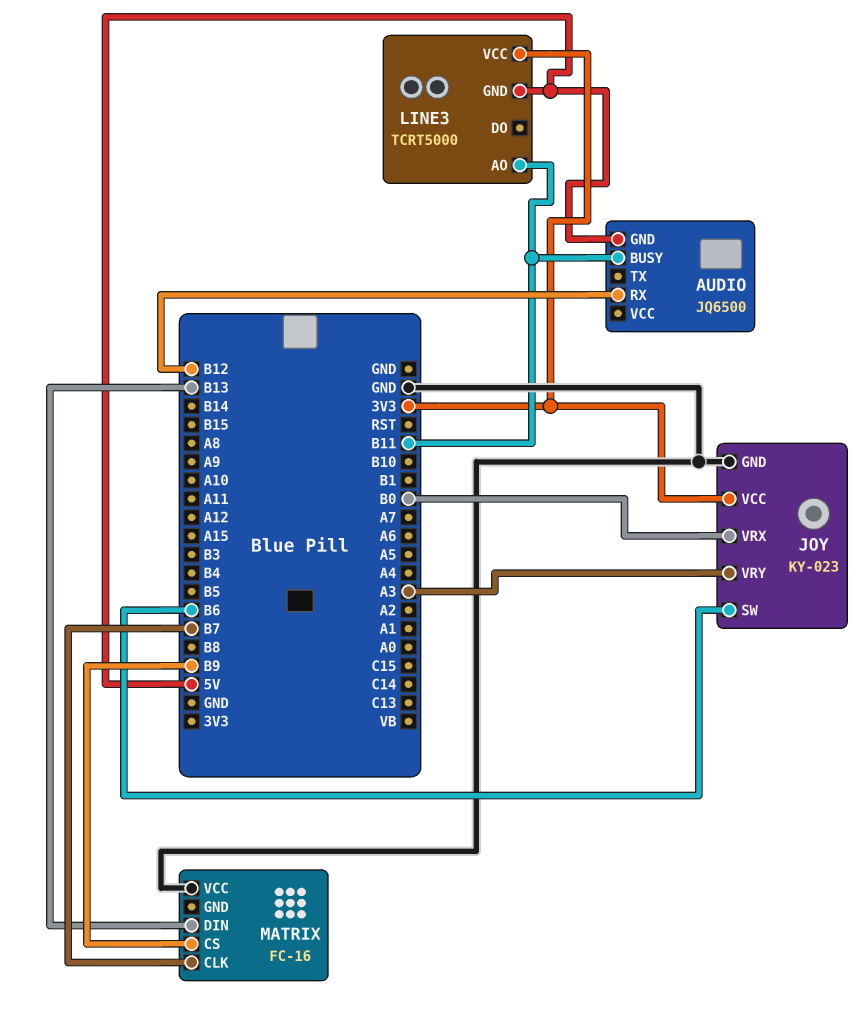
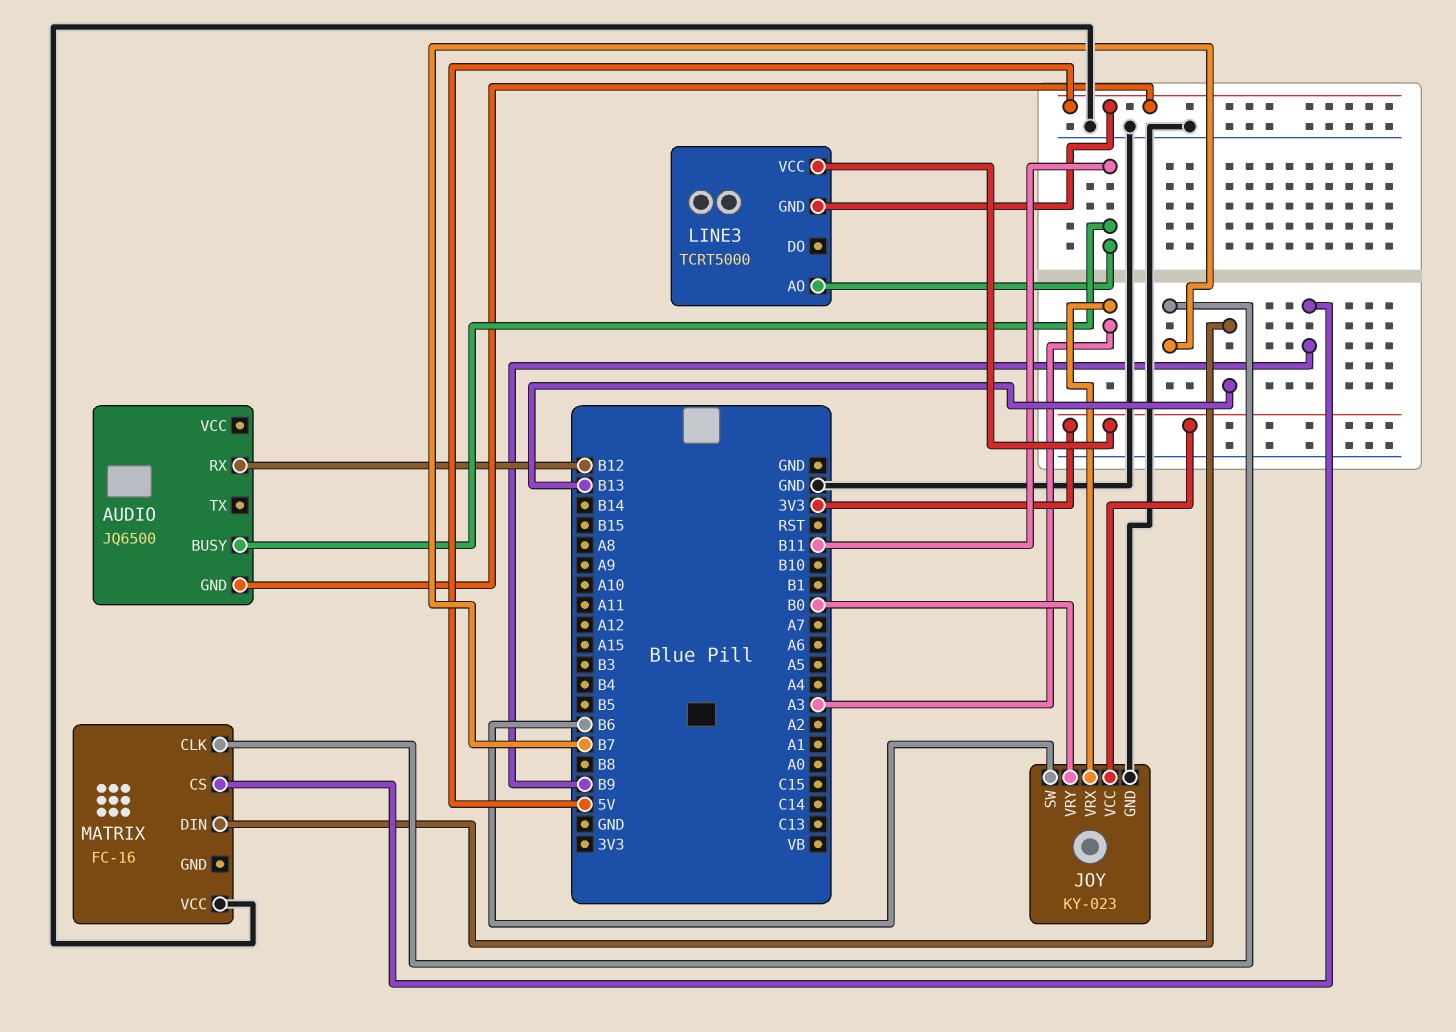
JOY pin VRX: B0 -> A3
JOY pin VRY: A3 -> B0

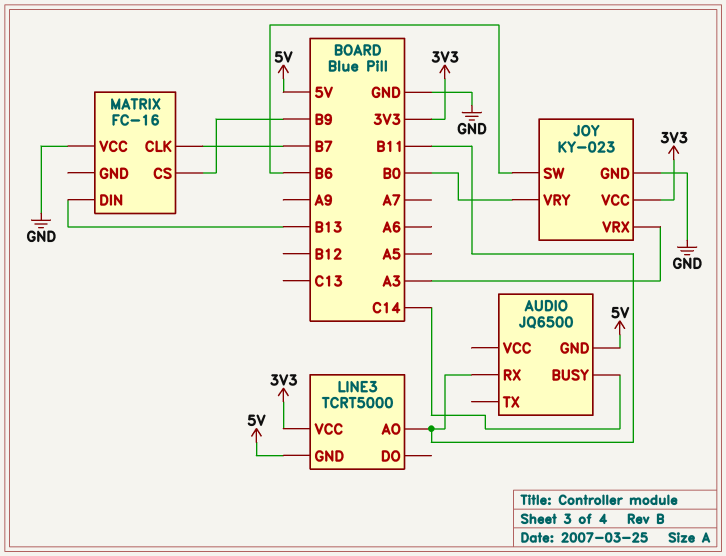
AUDIO pin BUSY: B11 -> C14
AUDIO pin RX: B12 -> B11

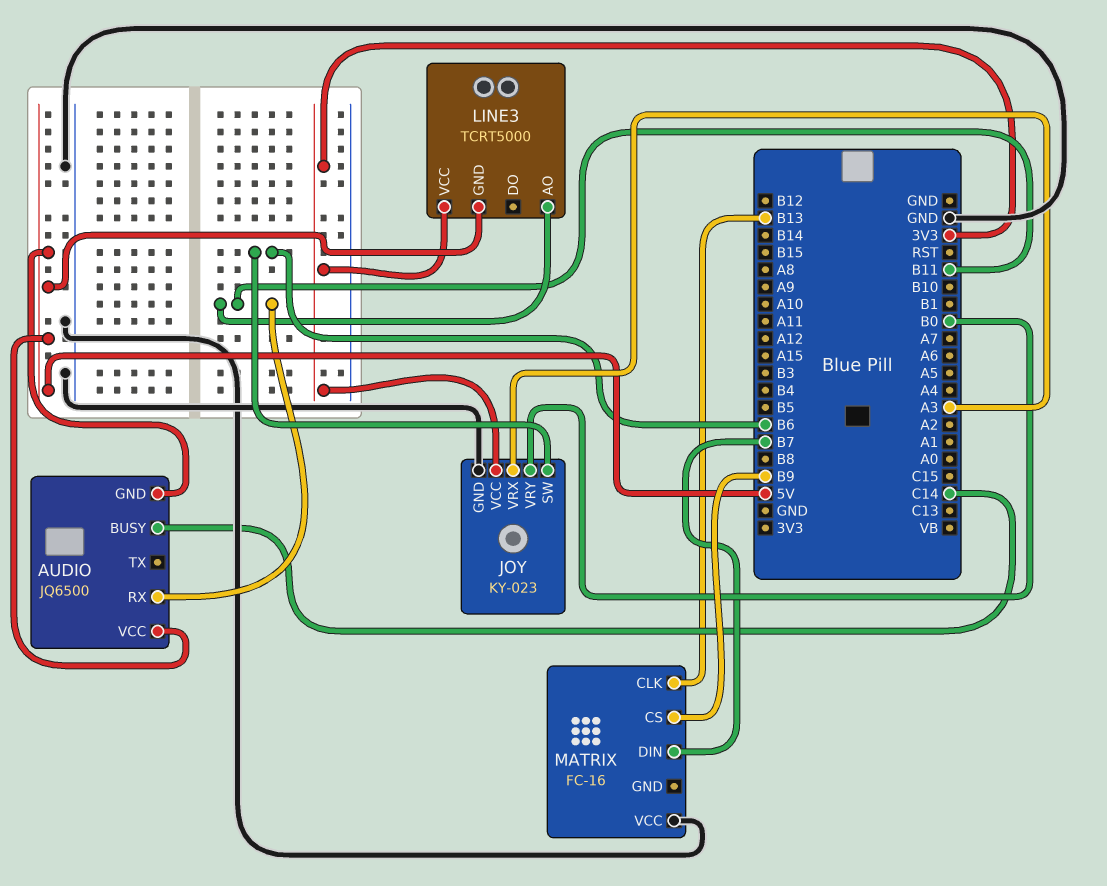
AUDIO pin VCC: none -> 5V
MATRIX pin CLK: B7 -> B13
MATRIX pin DIN: B13 -> B7

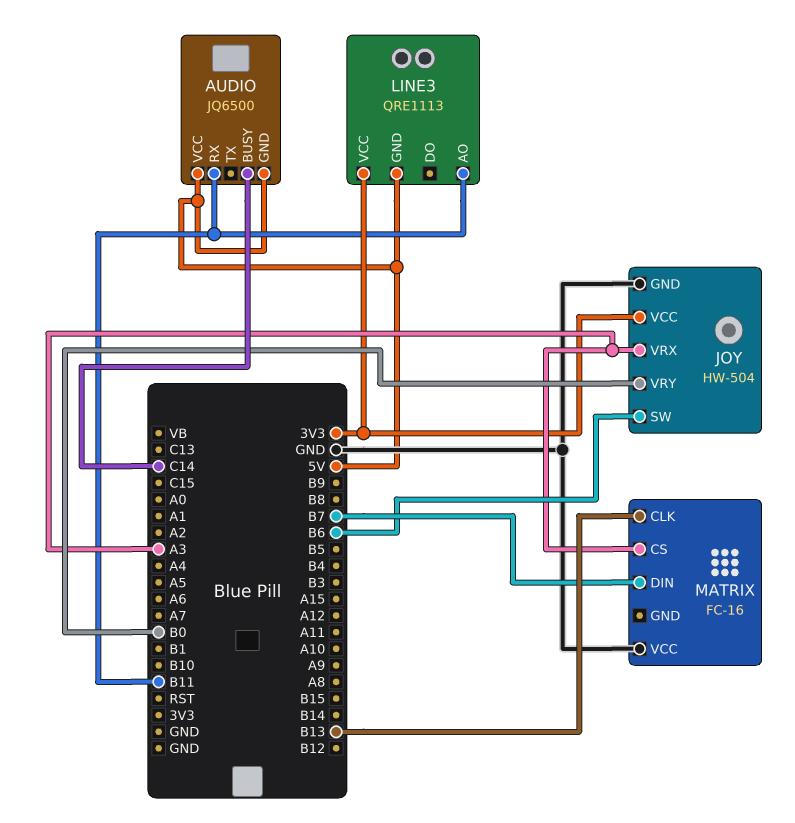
JOY: KY-023 -> HW-504
LINE3: TCRT5000 -> QRE1113
MATRIX pin CS: B9 -> A3

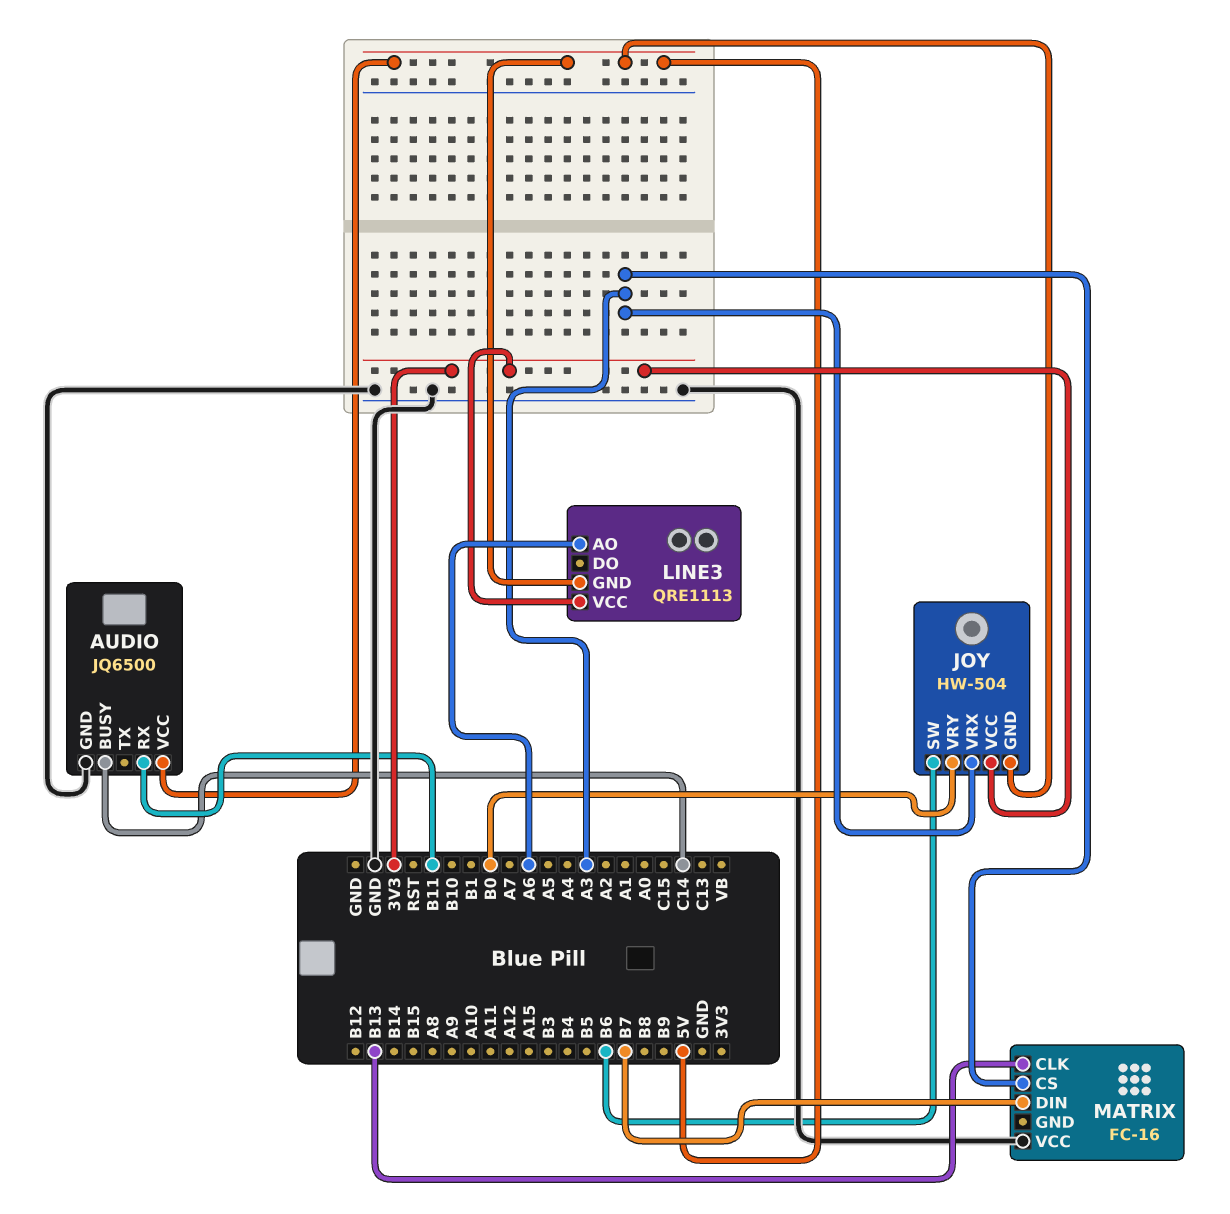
AUDIO pin GND: 5V -> GND
JOY pin GND: GND -> 5V
LINE3 pin AO: B11 -> A6

